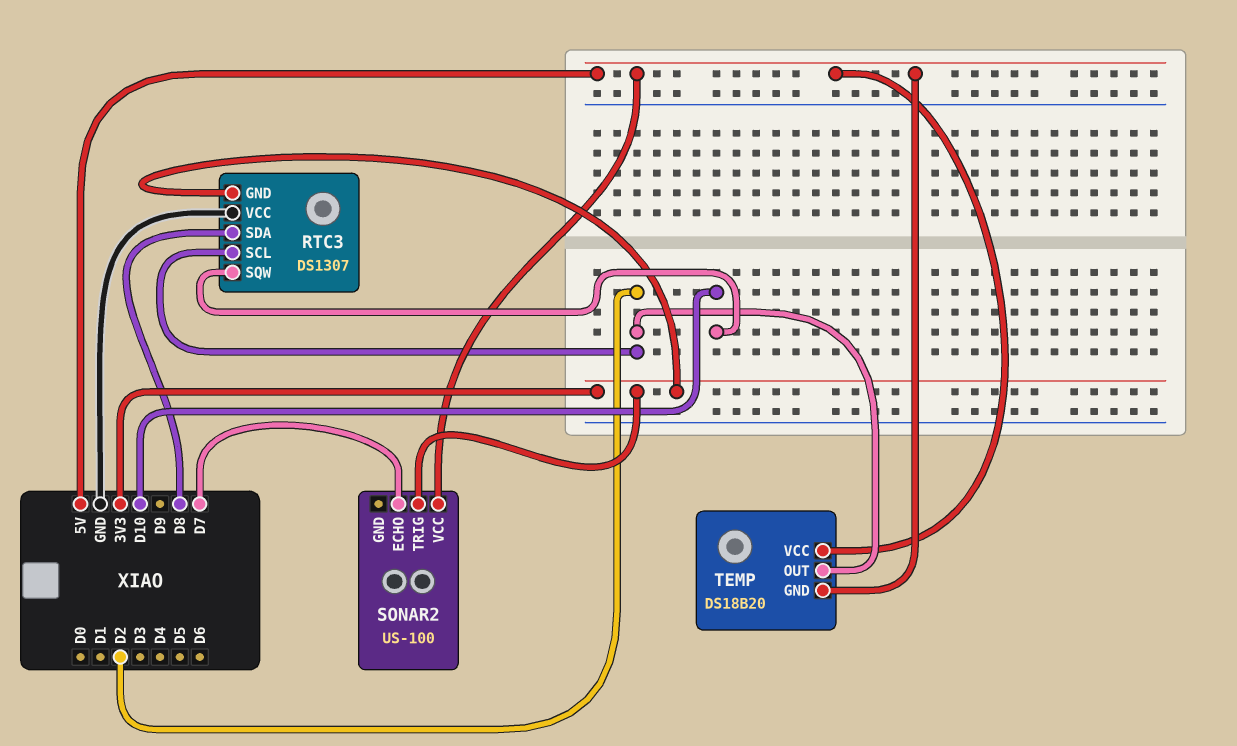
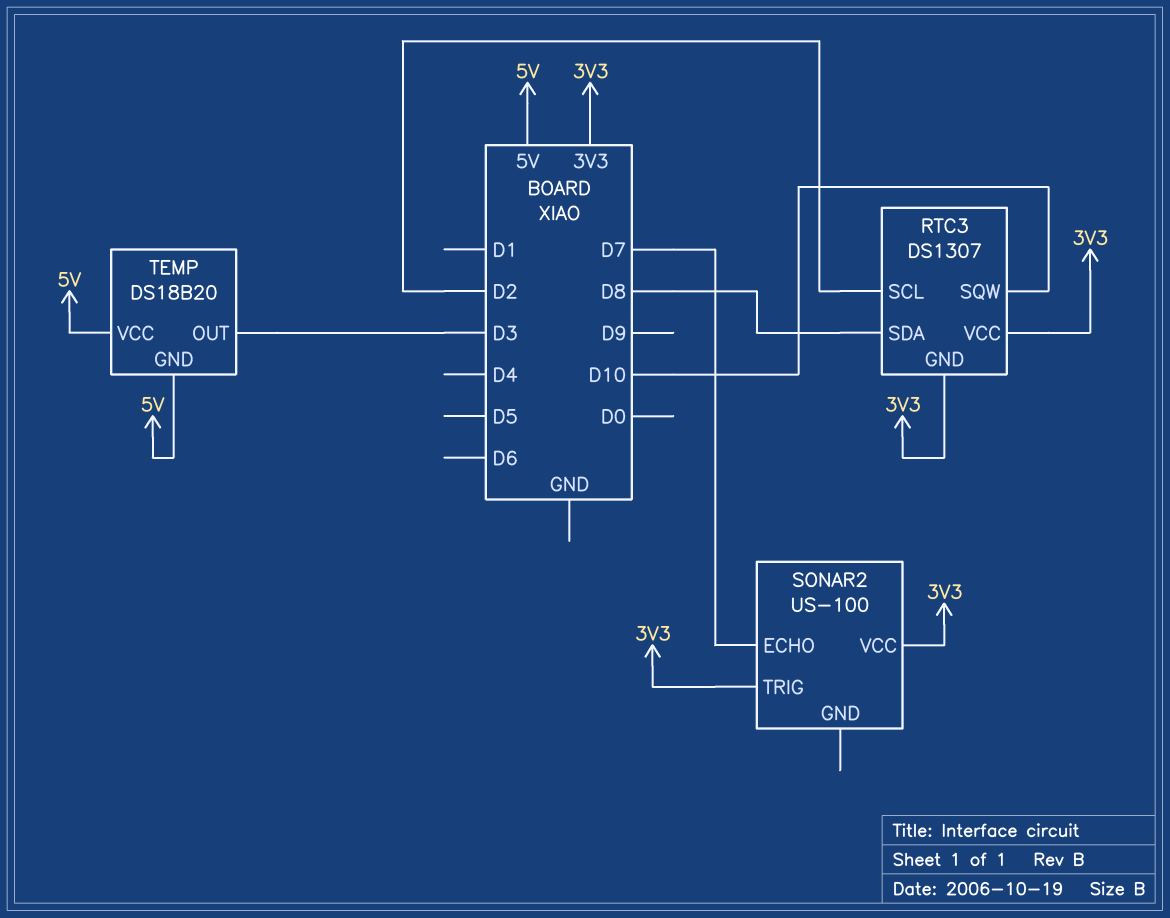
RTC3 pin VCC: GND -> 3V3
SONAR2 pin VCC: 5V -> 3V3
TEMP pin OUT: D2 -> D3

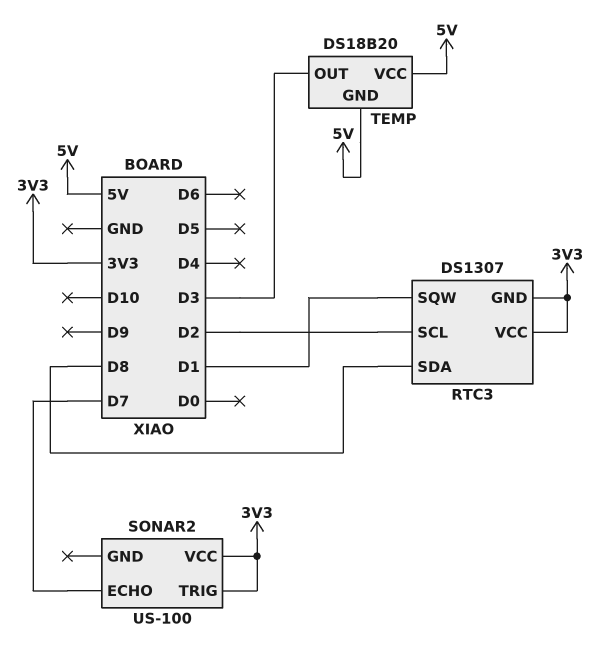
RTC3 pin SQW: D10 -> D1

